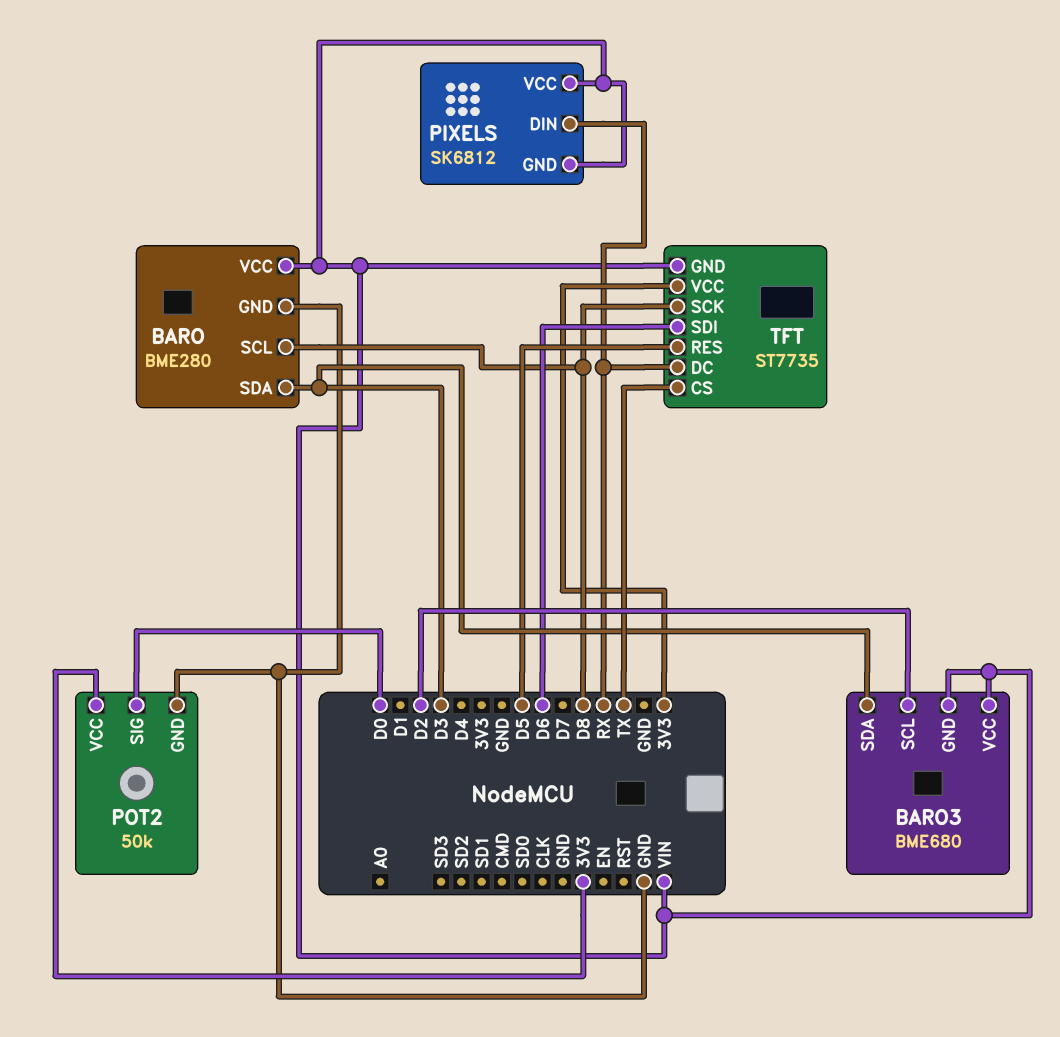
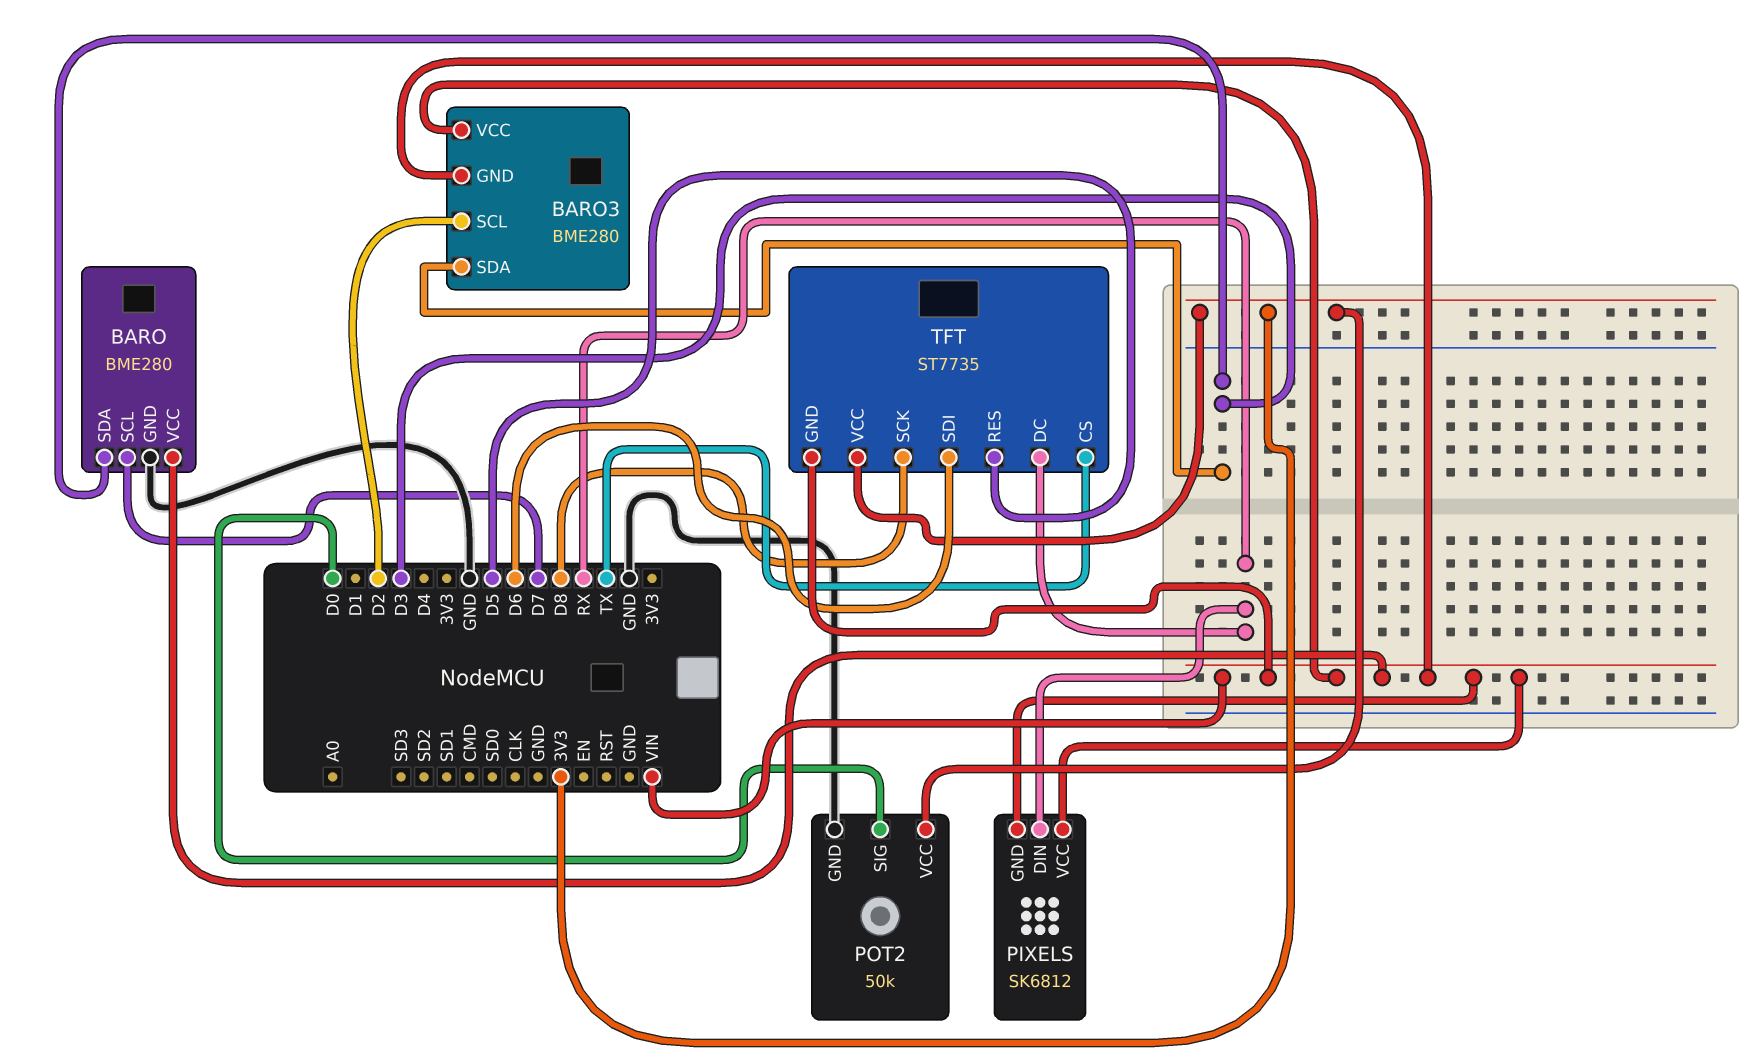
BARO pin SCL: D8 -> D7
BARO3: BME680 -> BME280

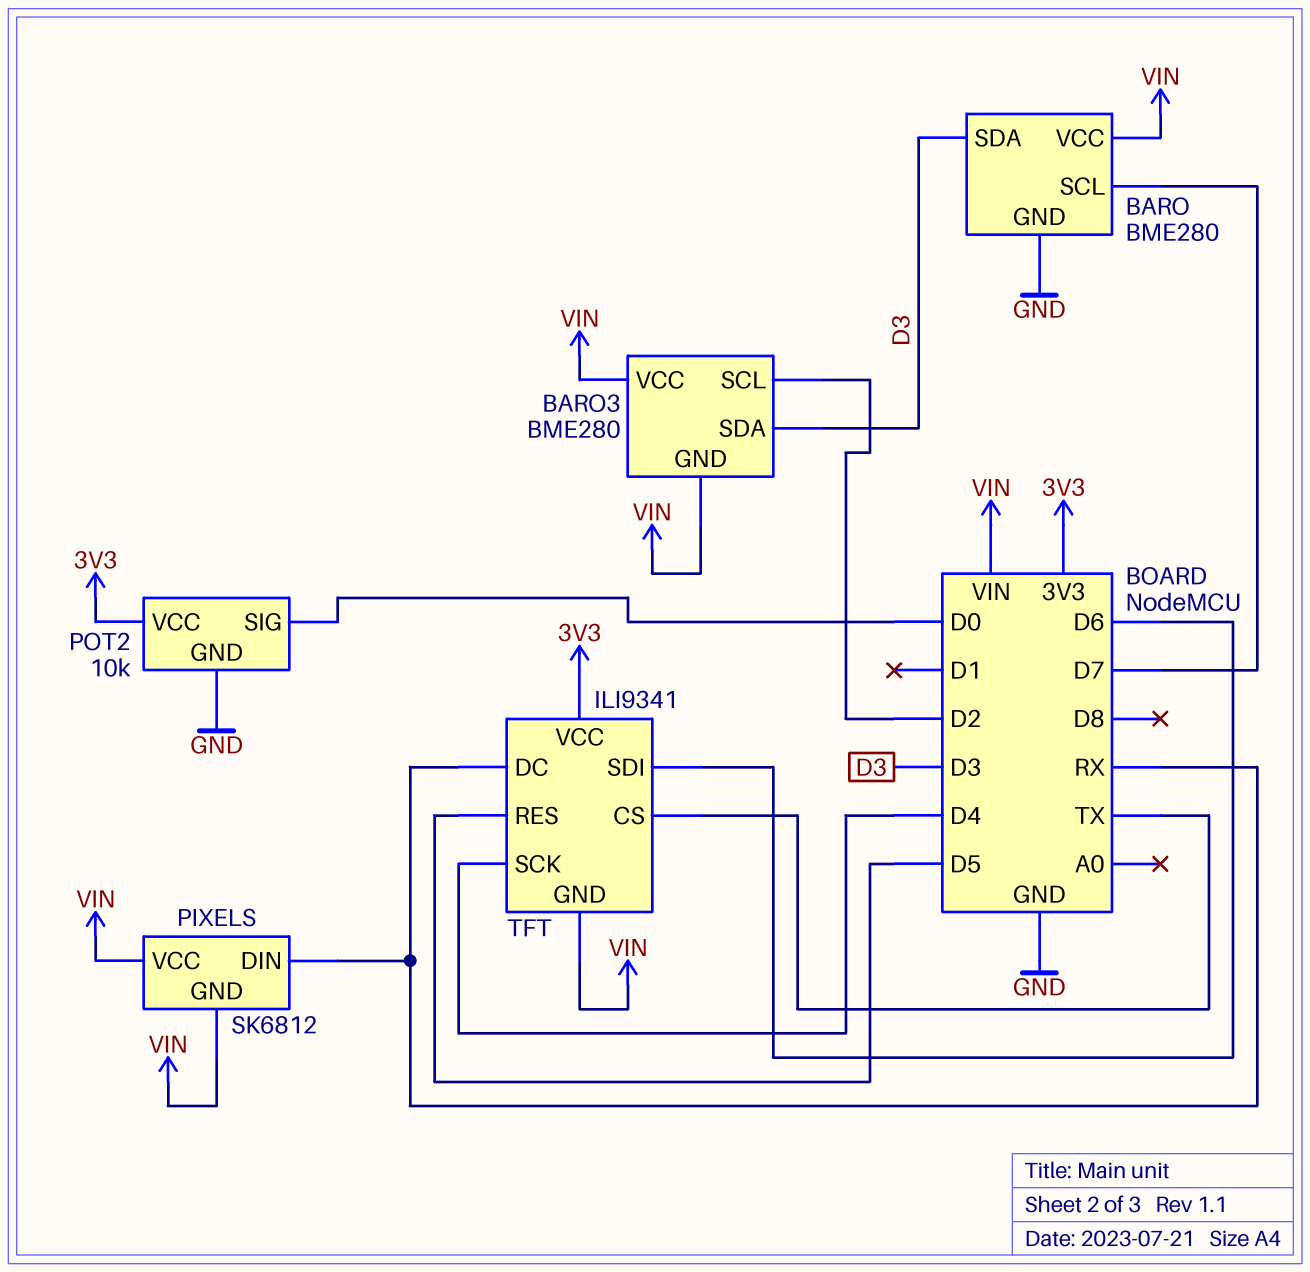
POT2: 50k -> 10k
TFT: ST7735 -> ILI9341
TFT pin SCK: D8 -> D4

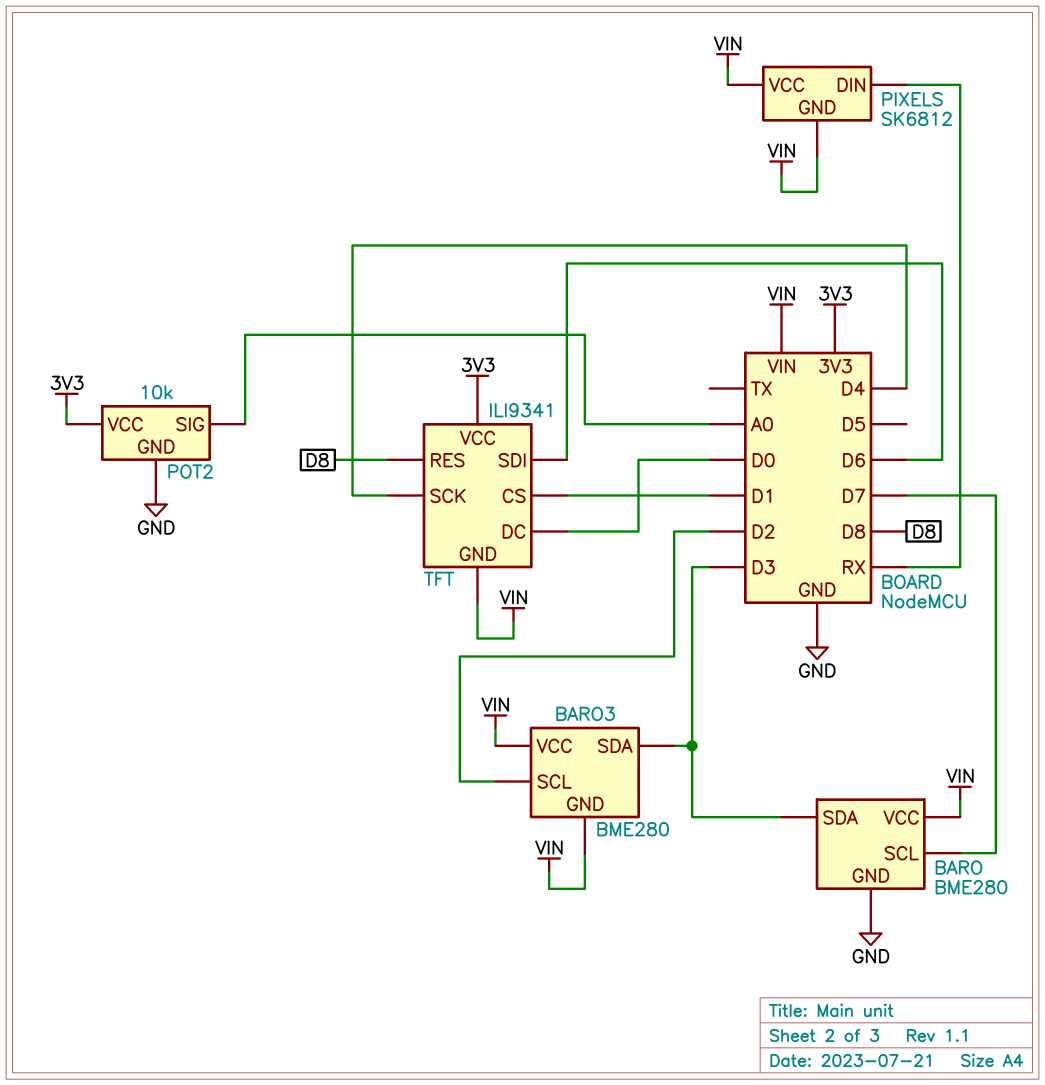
POT2 pin SIG: D0 -> A0
TFT pin CS: TX -> D1
TFT pin DC: RX -> D0
TFT pin RES: D5 -> D8

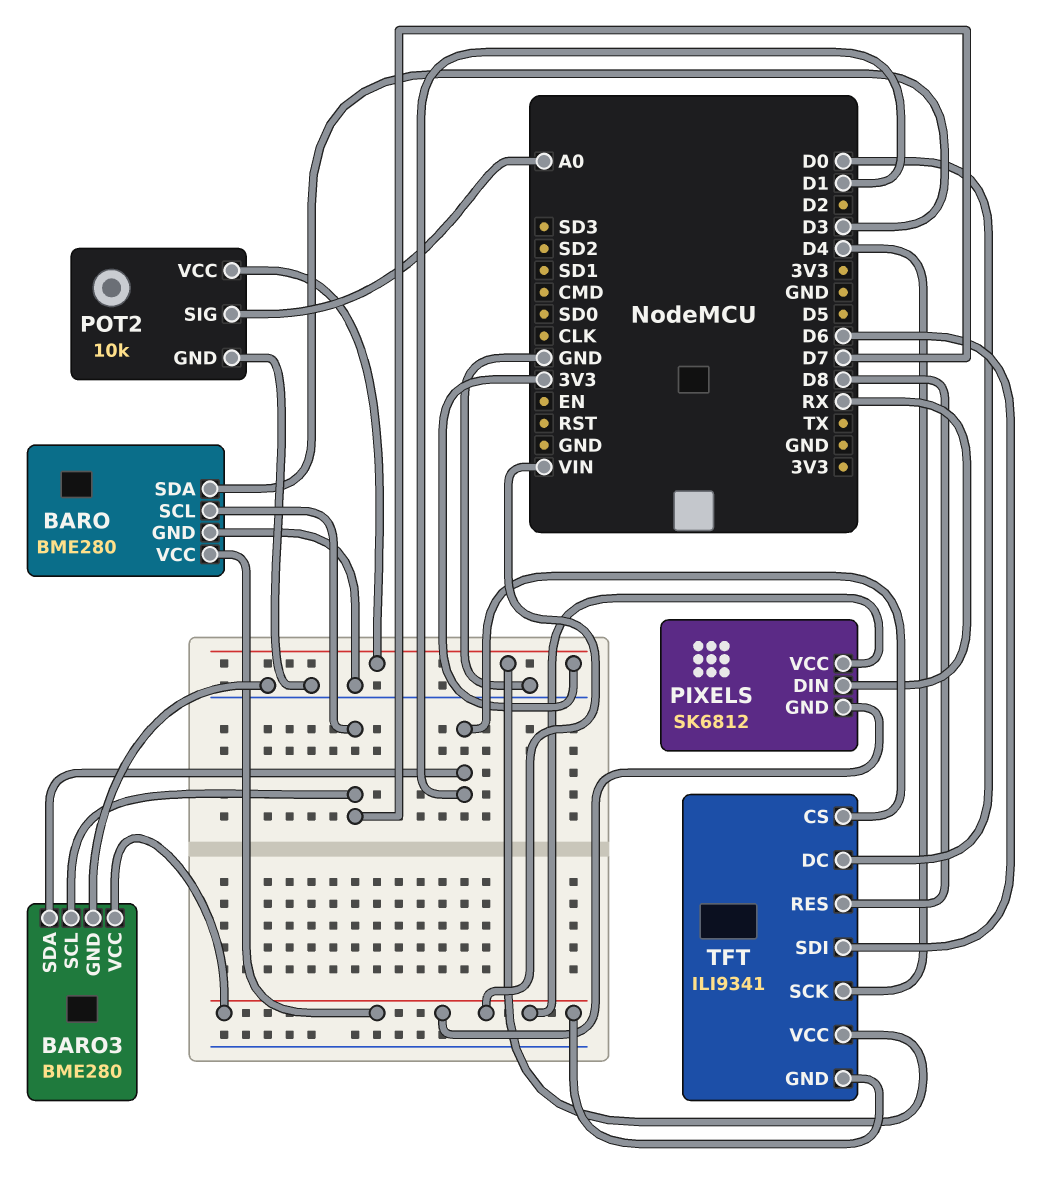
BARO3 pin GND: VIN -> GND
BARO3 pin SCL: D2 -> D7
BARO3 pin SDA: D3 -> D1

